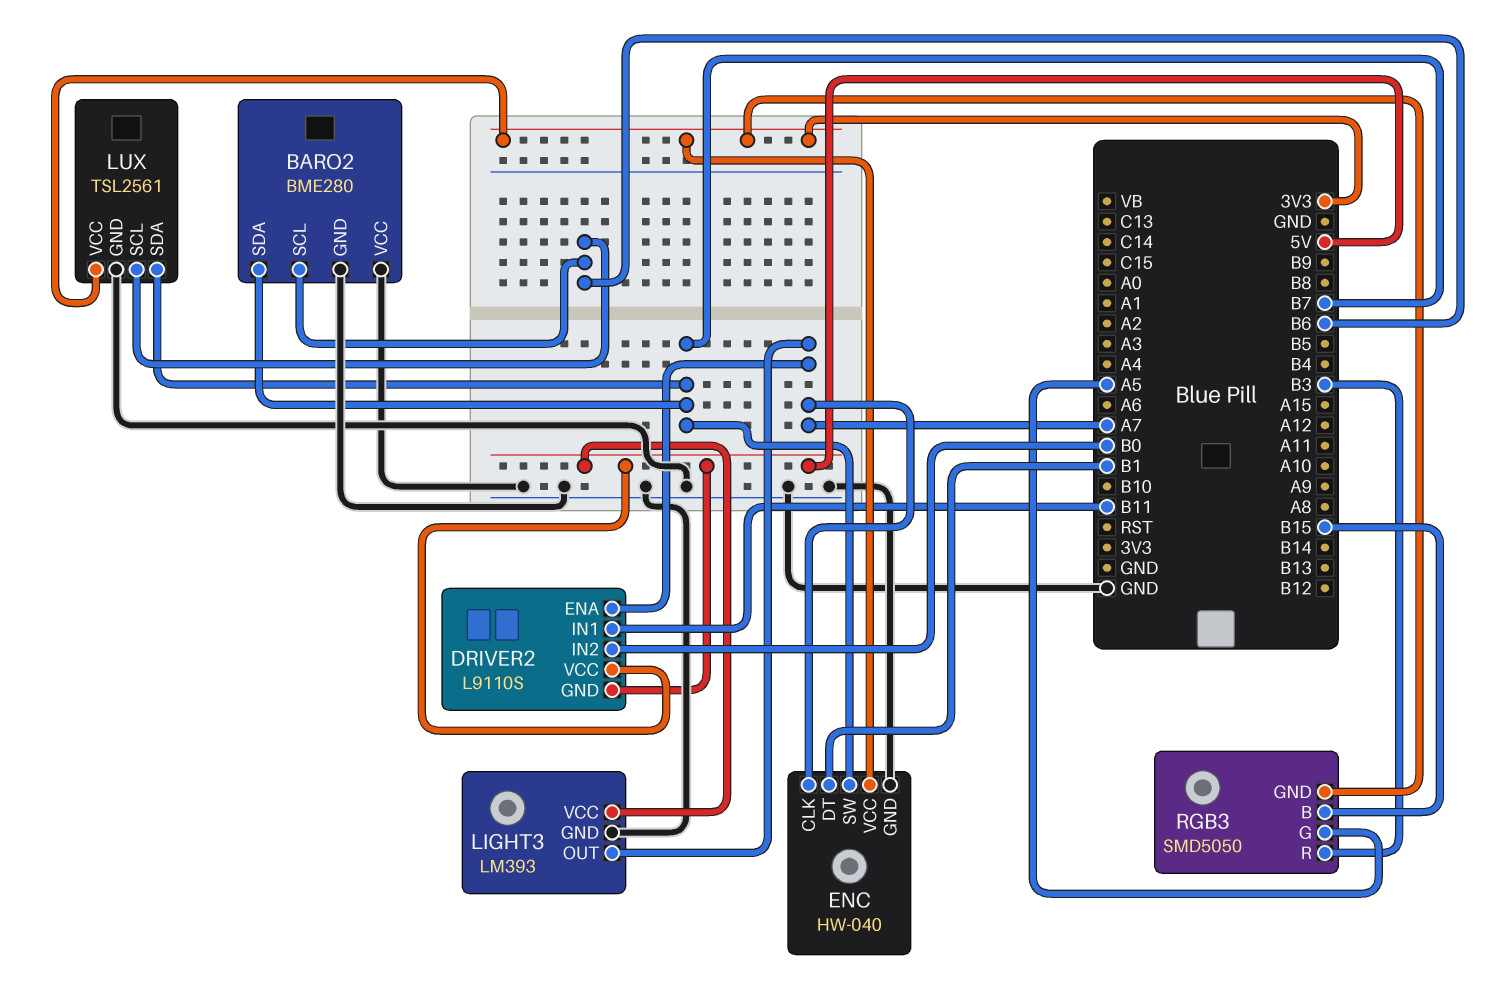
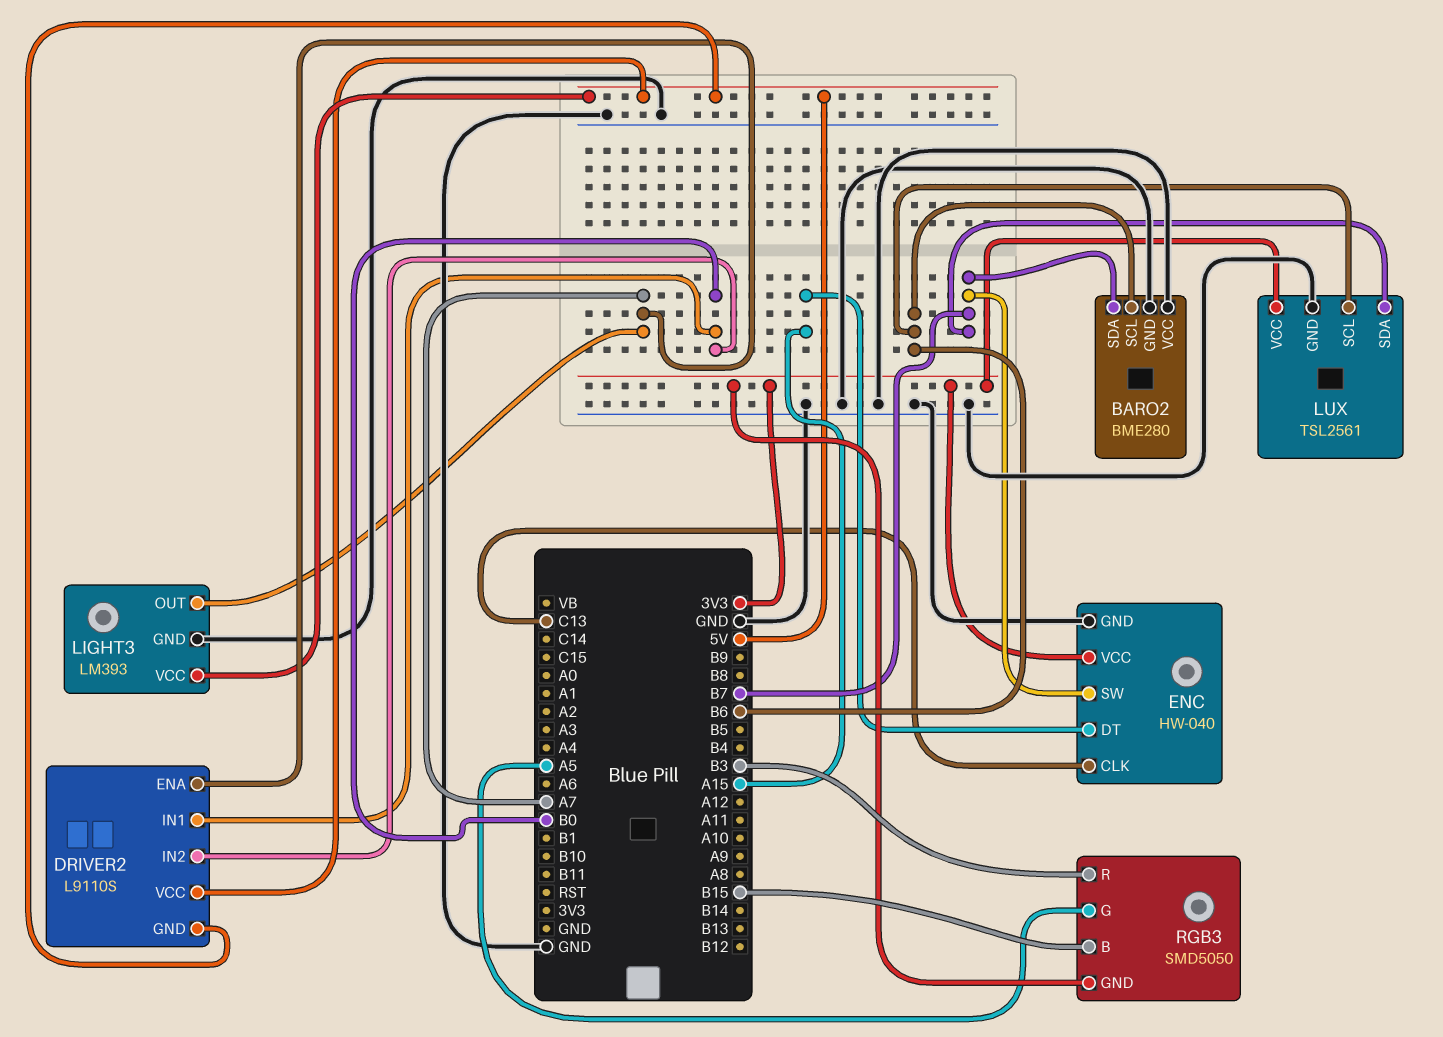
DRIVER2 pin IN1: B11 -> B0
ENC pin CLK: A7 -> C13
ENC pin DT: B1 -> A15

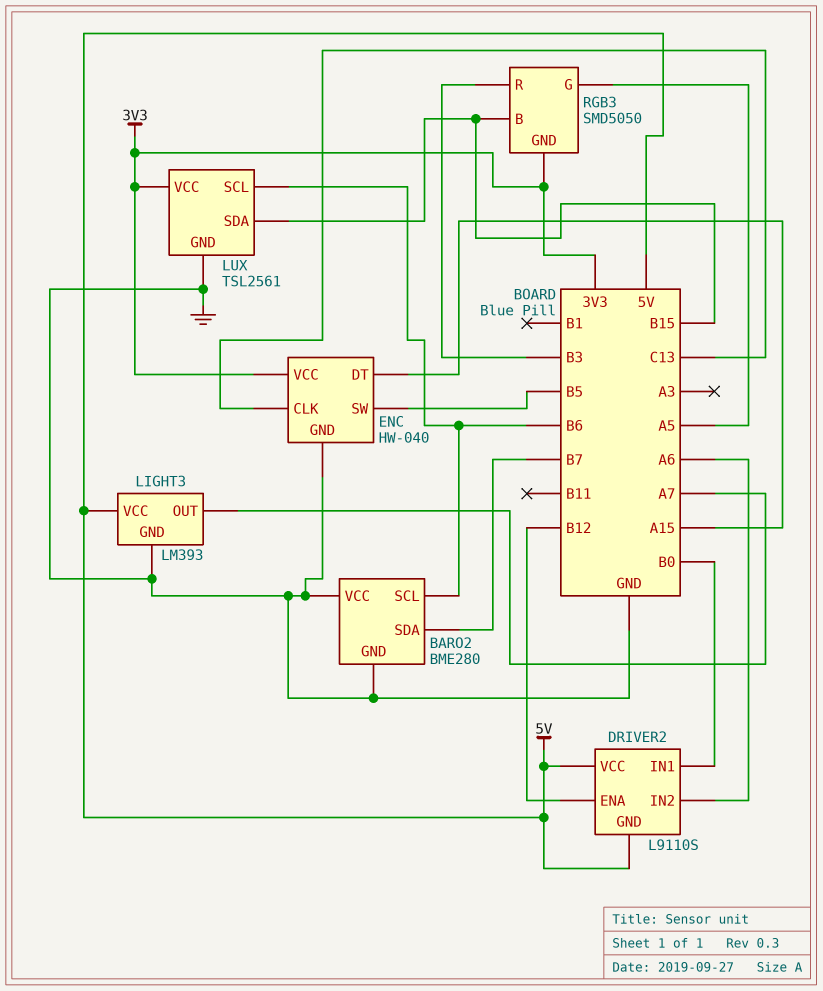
DRIVER2 pin ENA: A7 -> B12
DRIVER2 pin IN2: B0 -> A6
ENC pin SW: B7 -> B5
LUX pin SDA: B7 -> B15

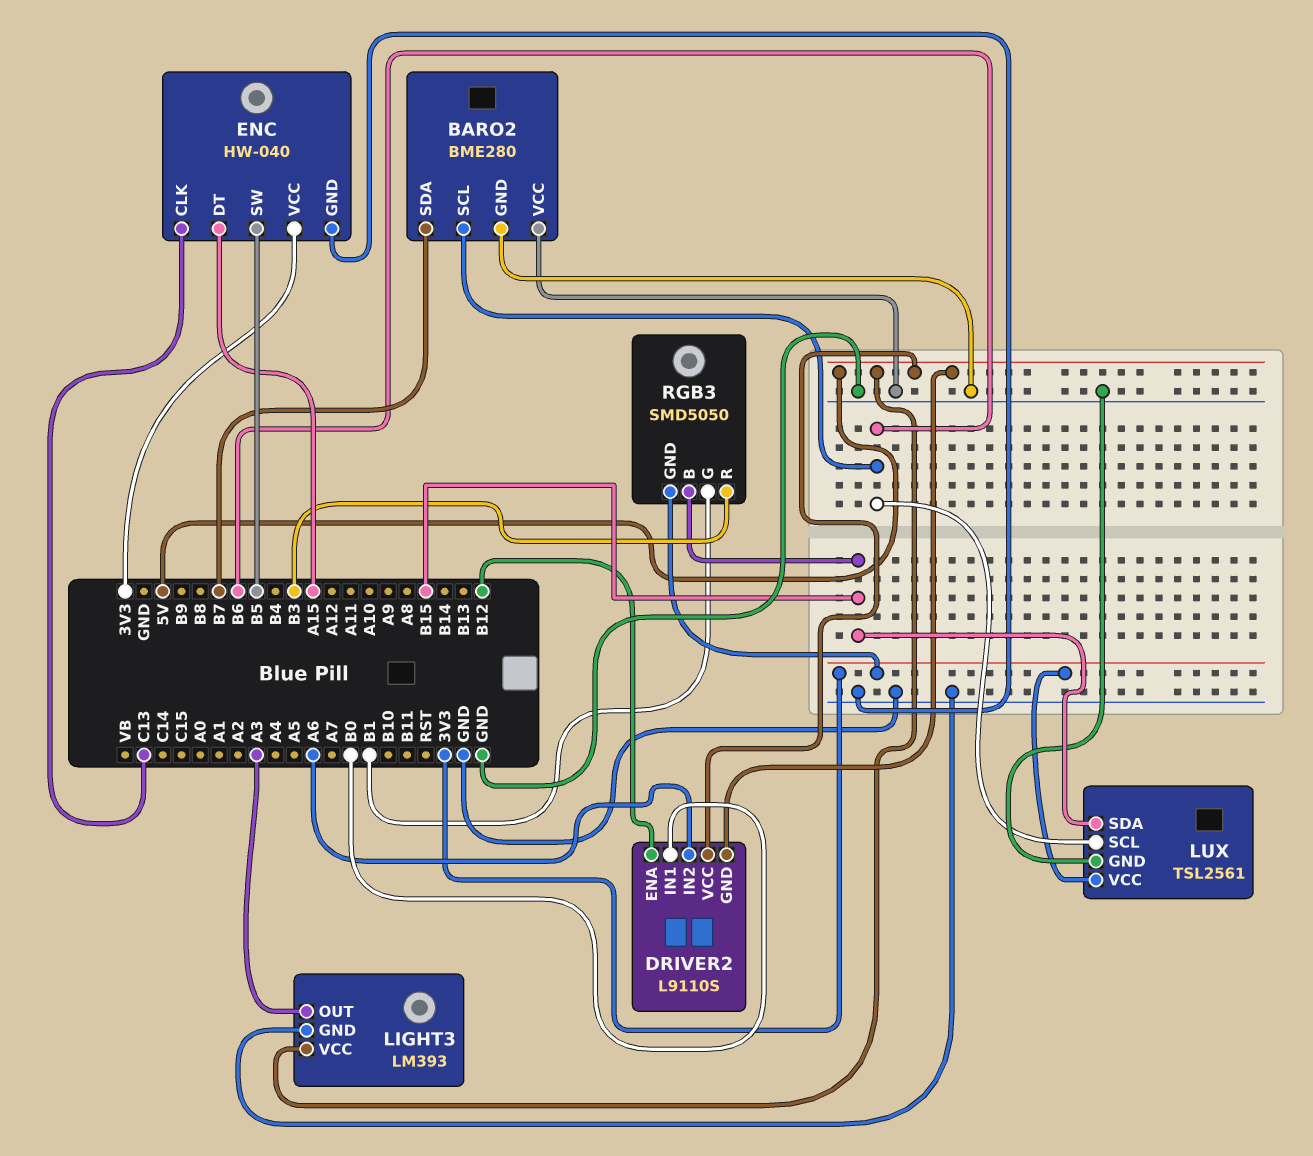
LIGHT3 pin OUT: A7 -> A3
RGB3 pin G: A5 -> B1

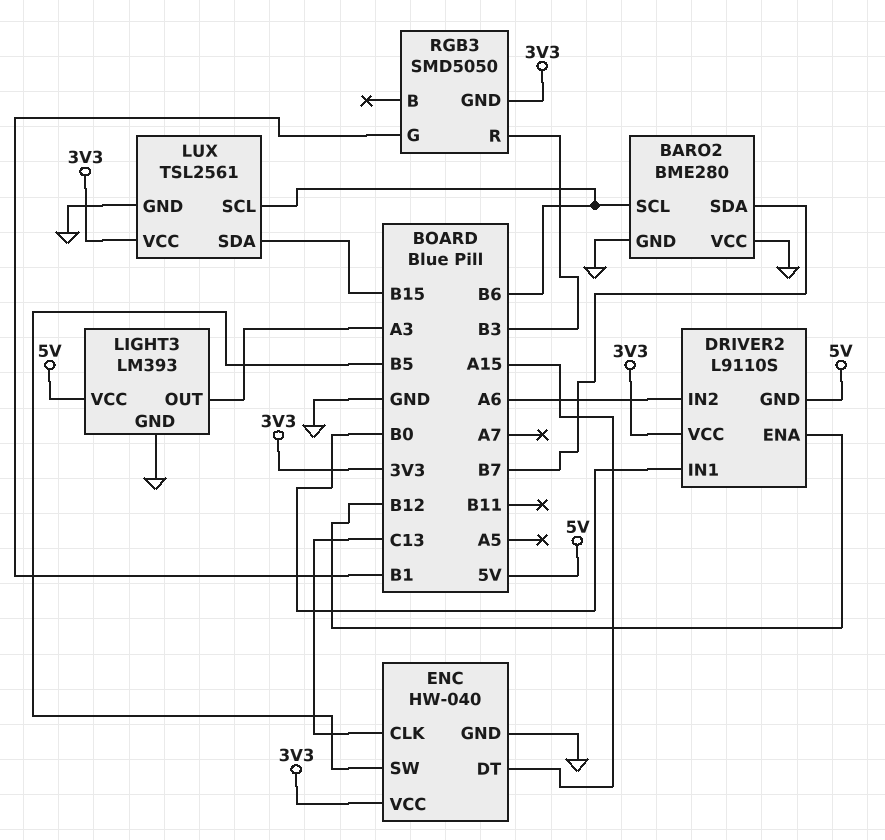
DRIVER2 pin VCC: 5V -> 3V3
RGB3 pin B: B15 -> none

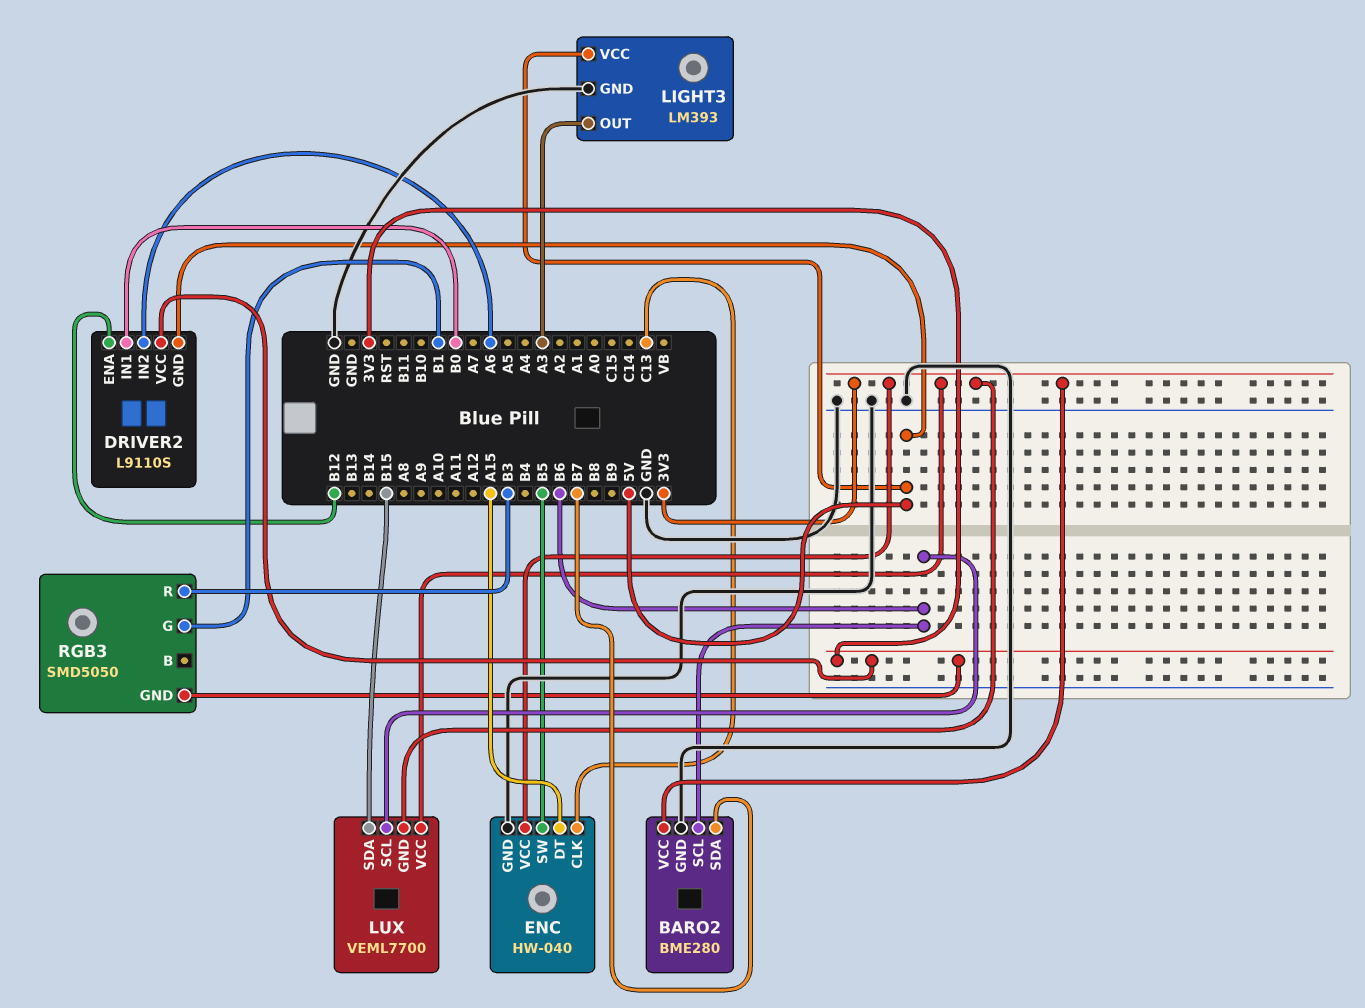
BARO2 pin VCC: GND -> 3V3
LUX: TSL2561 -> VEML7700
LUX pin GND: GND -> 3V3

